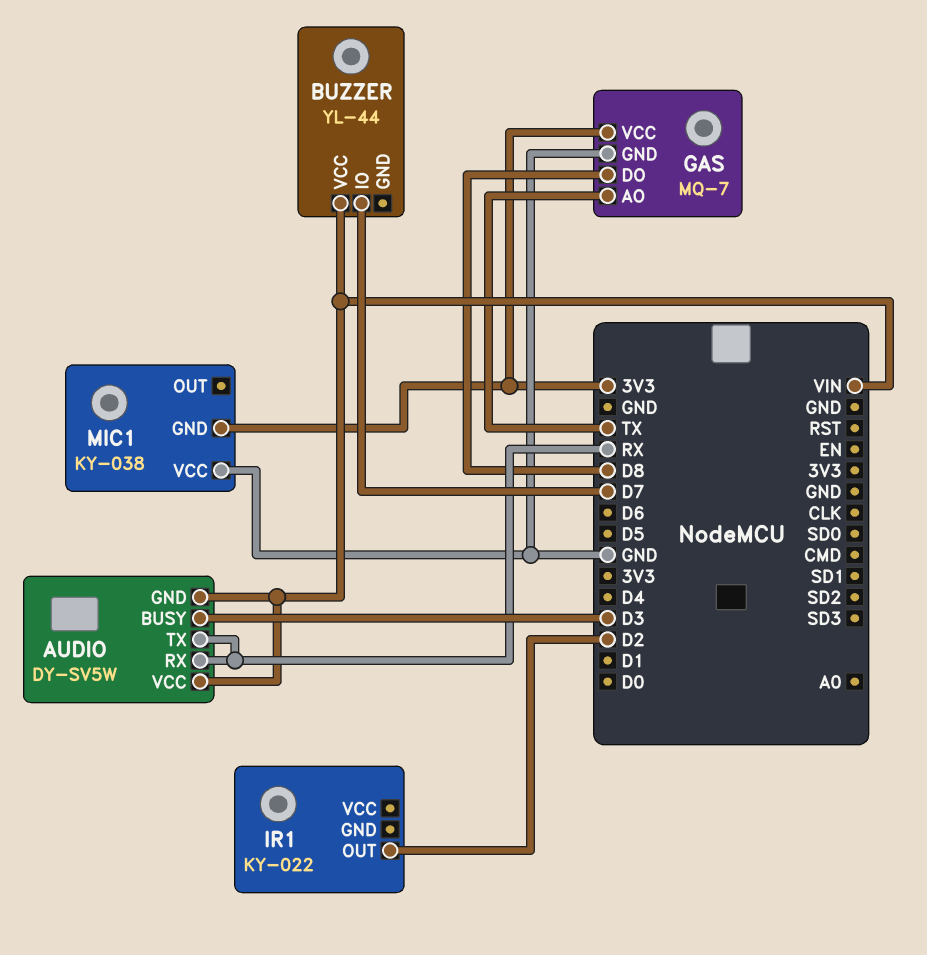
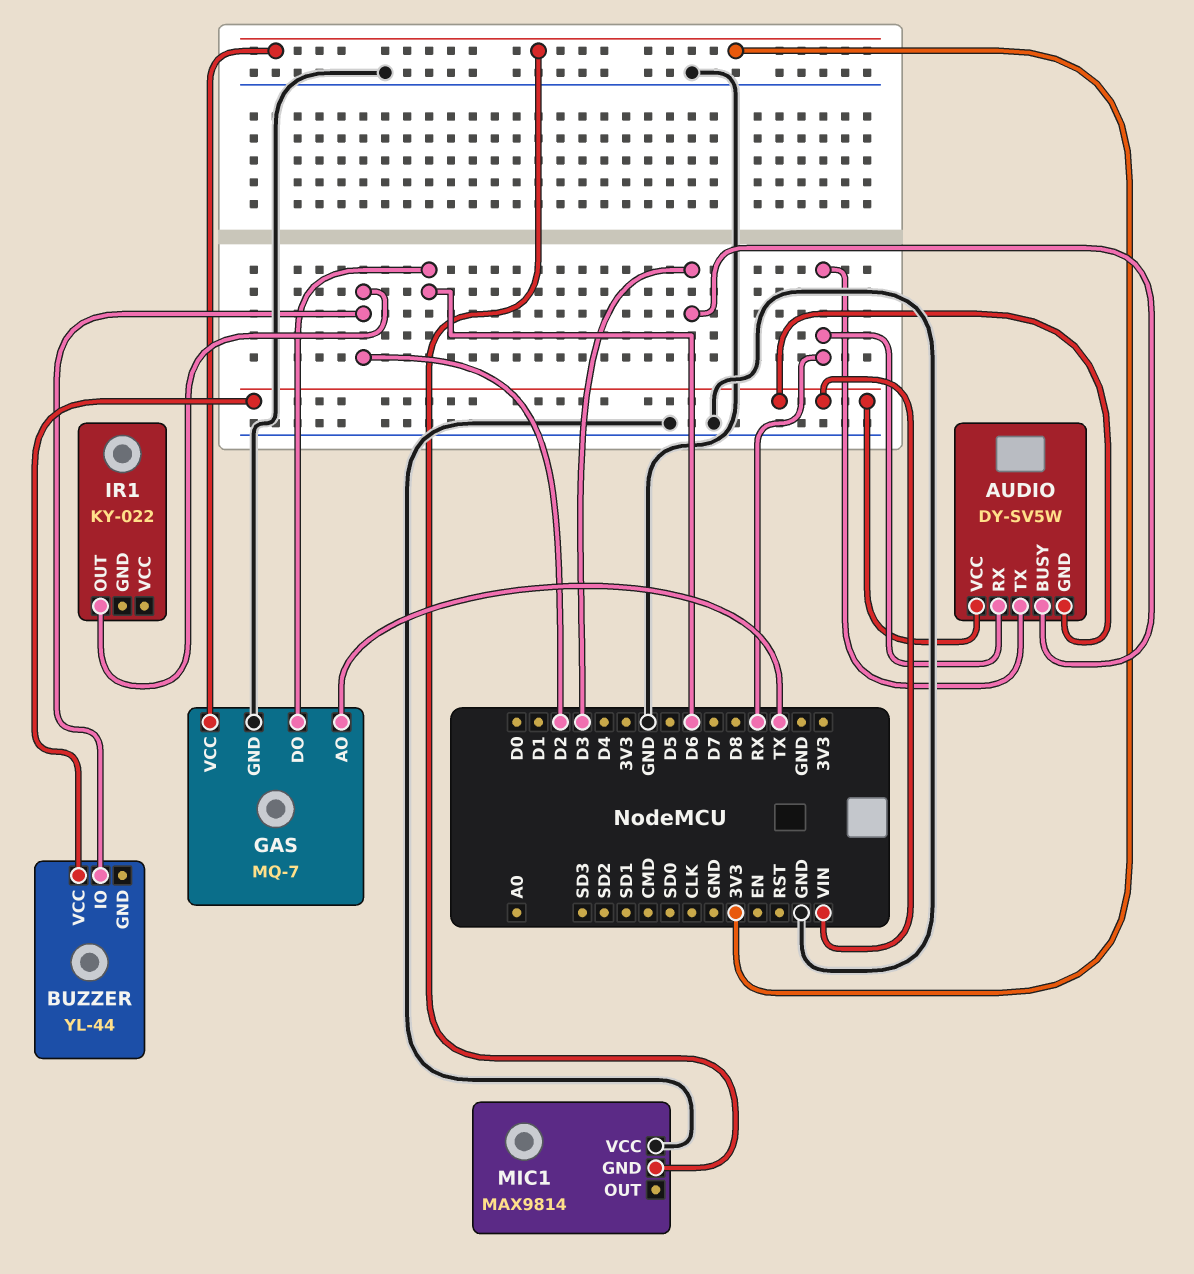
BUZZER pin IO: D7 -> D2
GAS pin DO: D8 -> D6
MIC1: KY-038 -> MAX9814

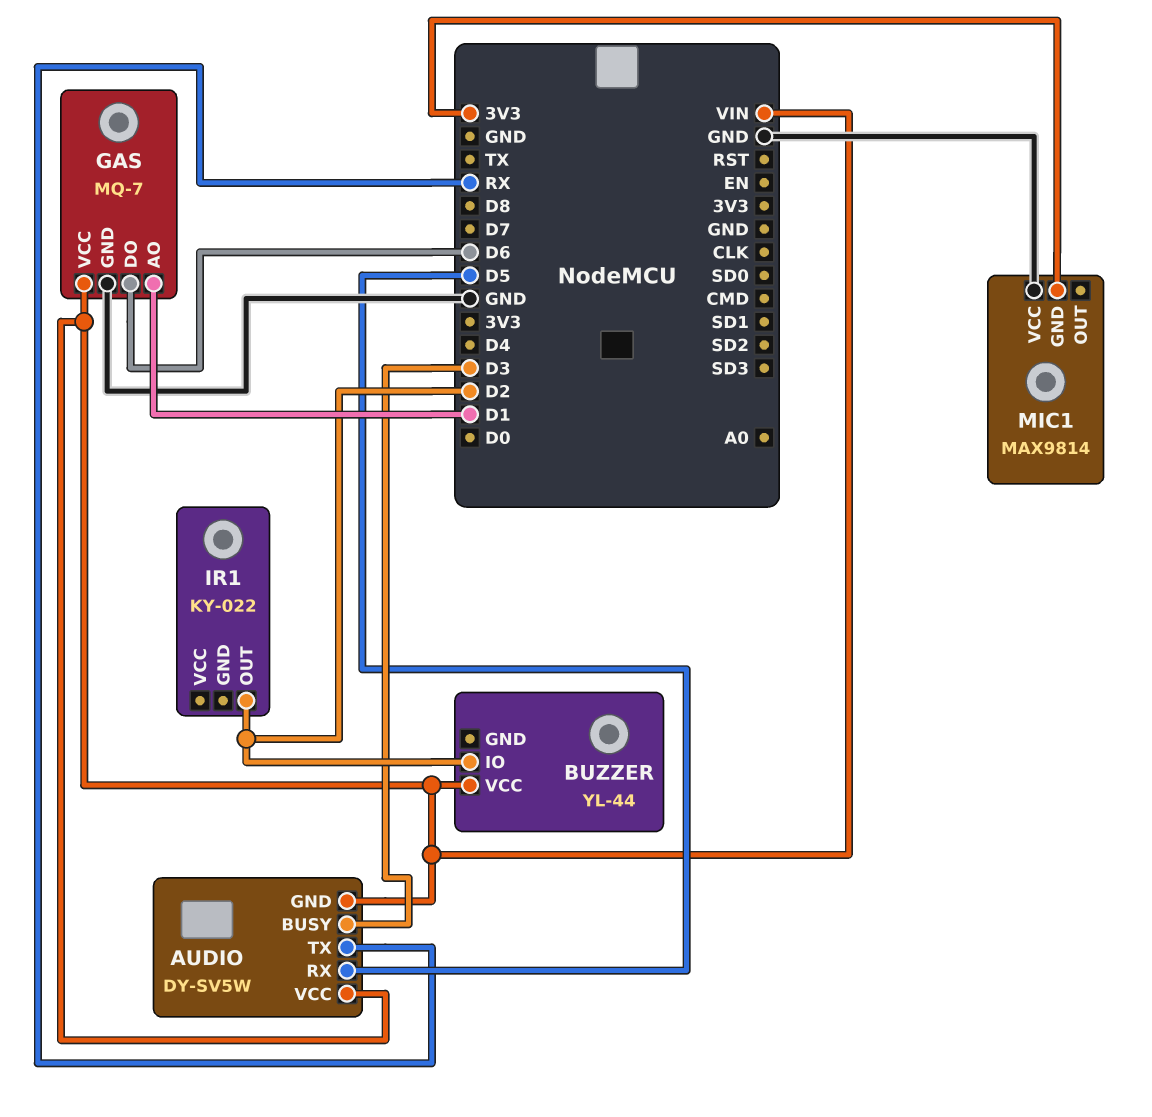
AUDIO pin RX: RX -> D5
GAS pin AO: TX -> D1
GAS pin VCC: 3V3 -> VIN

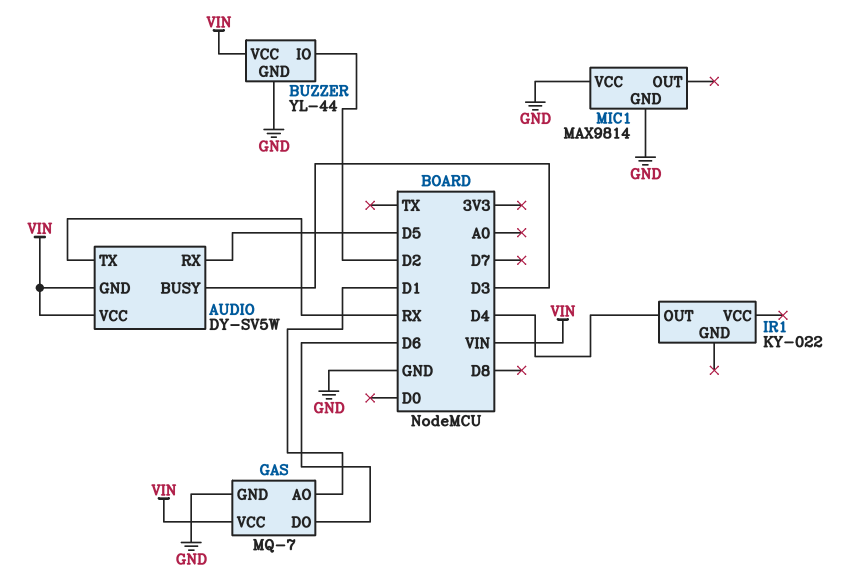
BUZZER pin GND: none -> GND
IR1 pin OUT: D2 -> D4
MIC1 pin GND: 3V3 -> GND

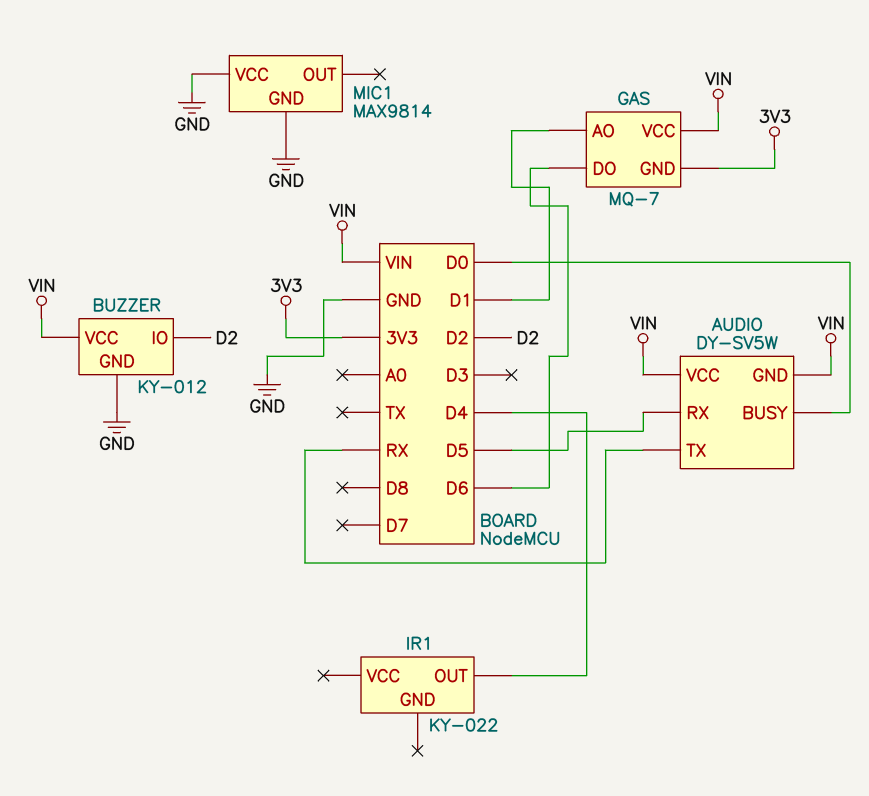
AUDIO pin BUSY: D3 -> D0
BUZZER: YL-44 -> KY-012
GAS pin GND: GND -> 3V3

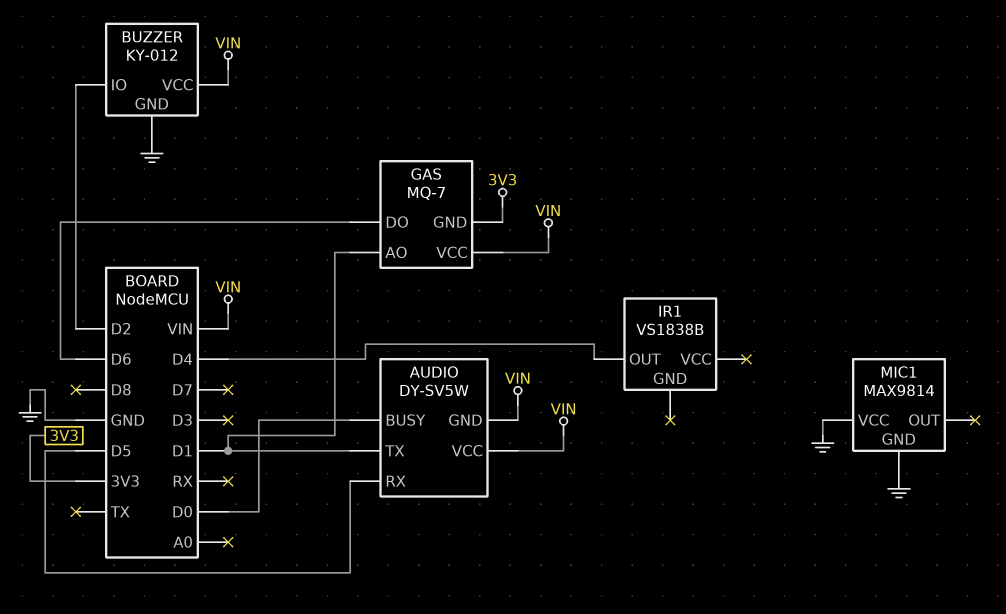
AUDIO pin TX: RX -> D1
IR1: KY-022 -> VS1838B

